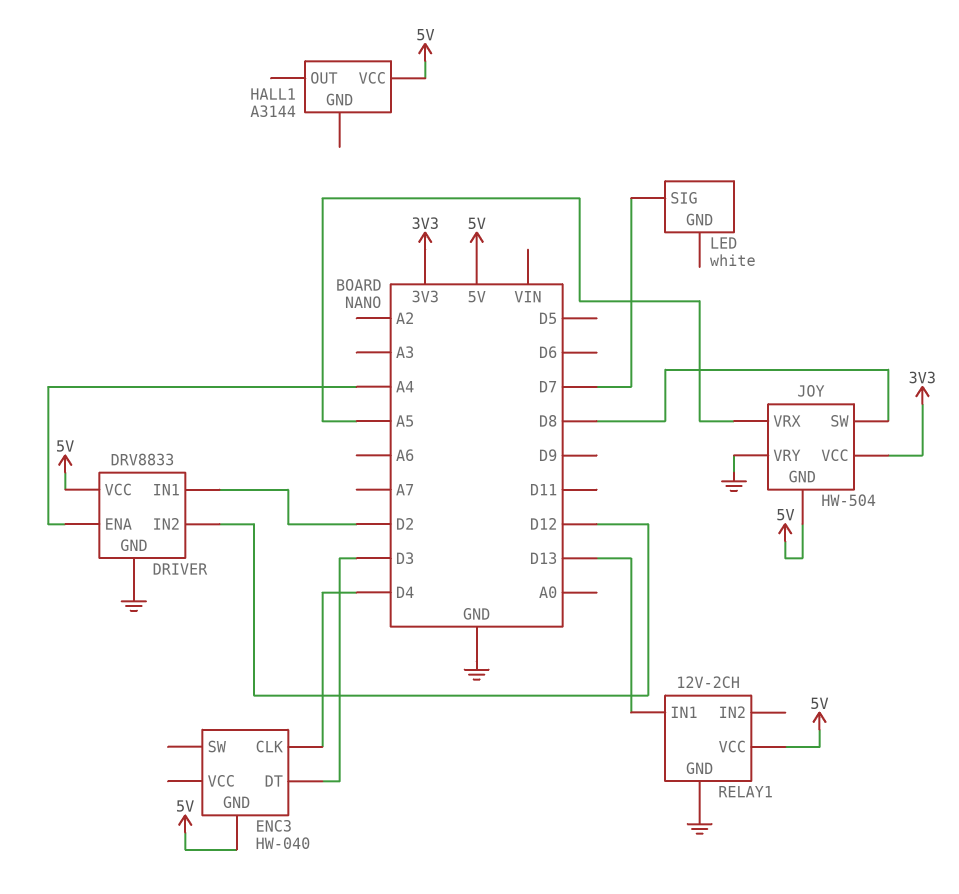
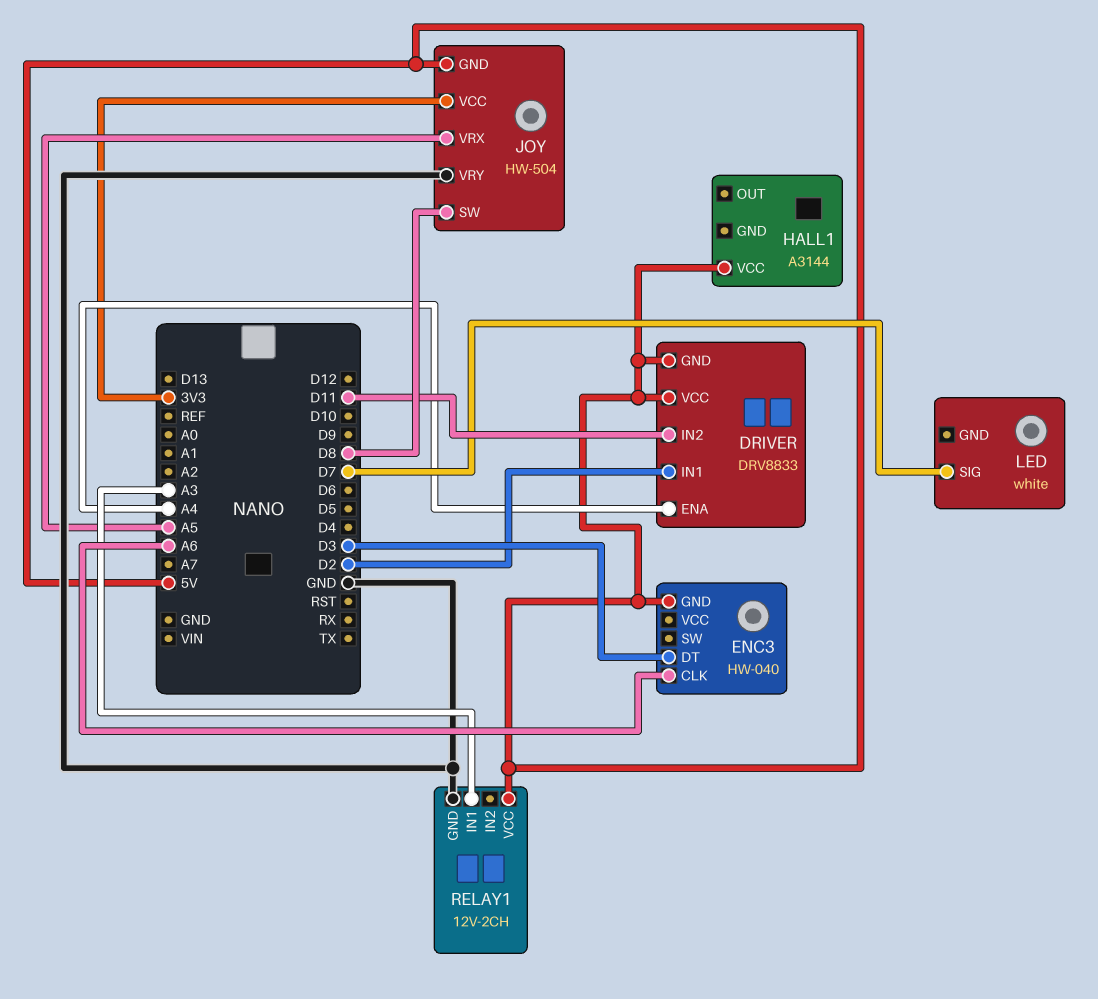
DRIVER pin GND: GND -> 5V
DRIVER pin IN2: D12 -> D11
ENC3 pin CLK: D4 -> A6
RELAY1 pin IN1: D13 -> A3

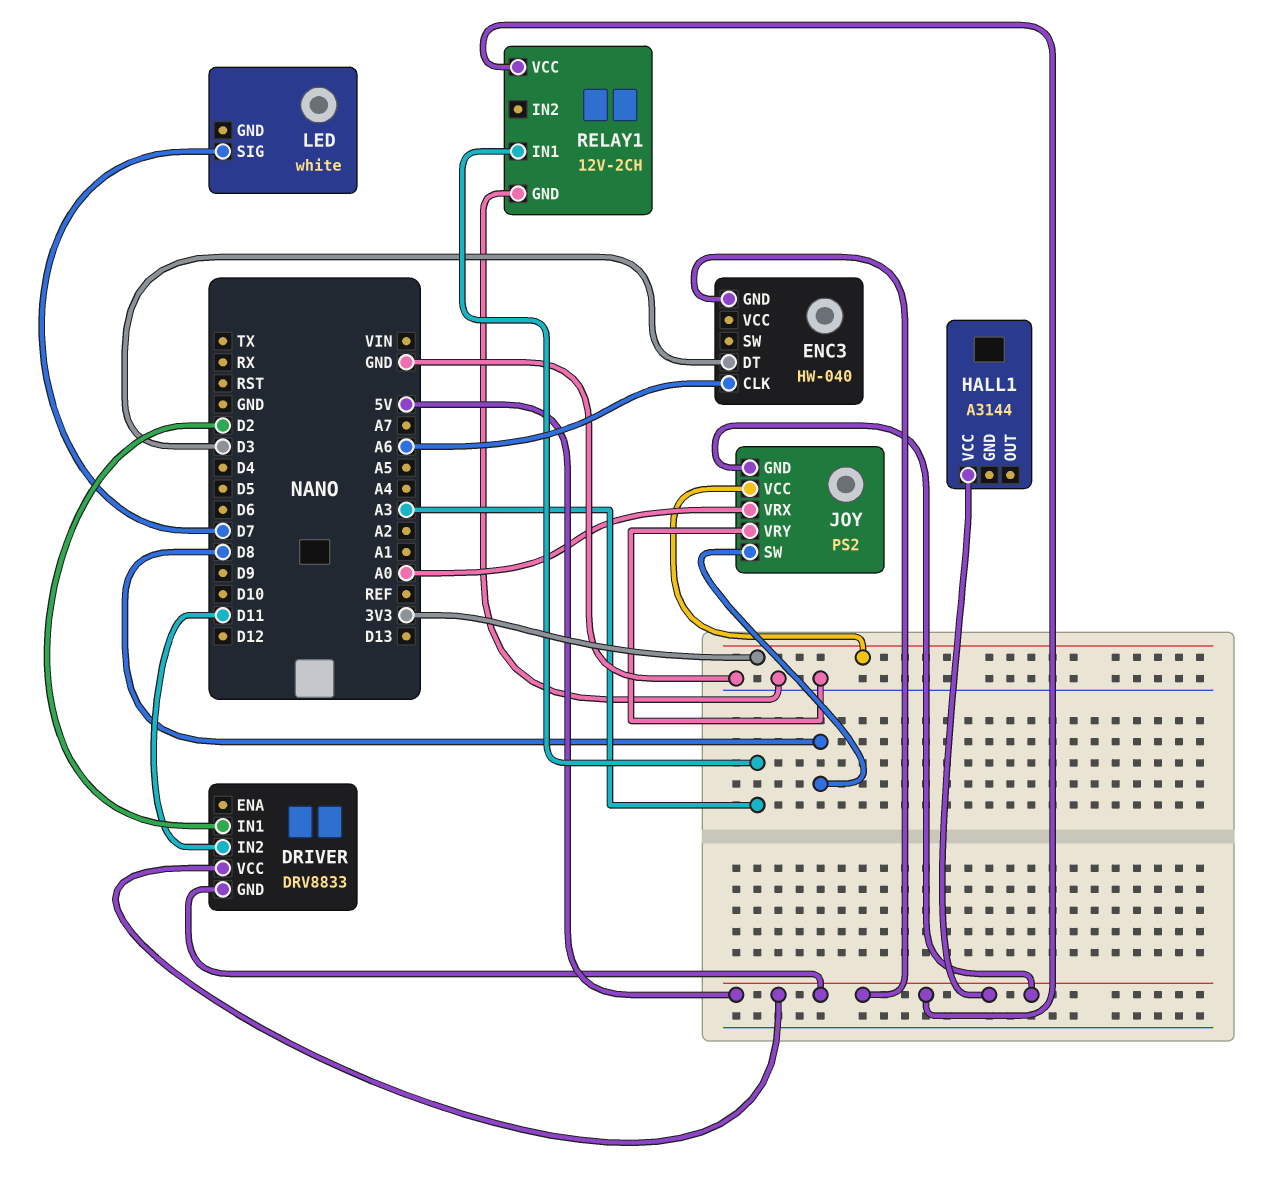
DRIVER pin ENA: A4 -> none
JOY: HW-504 -> PS2
JOY pin VRX: A5 -> A0

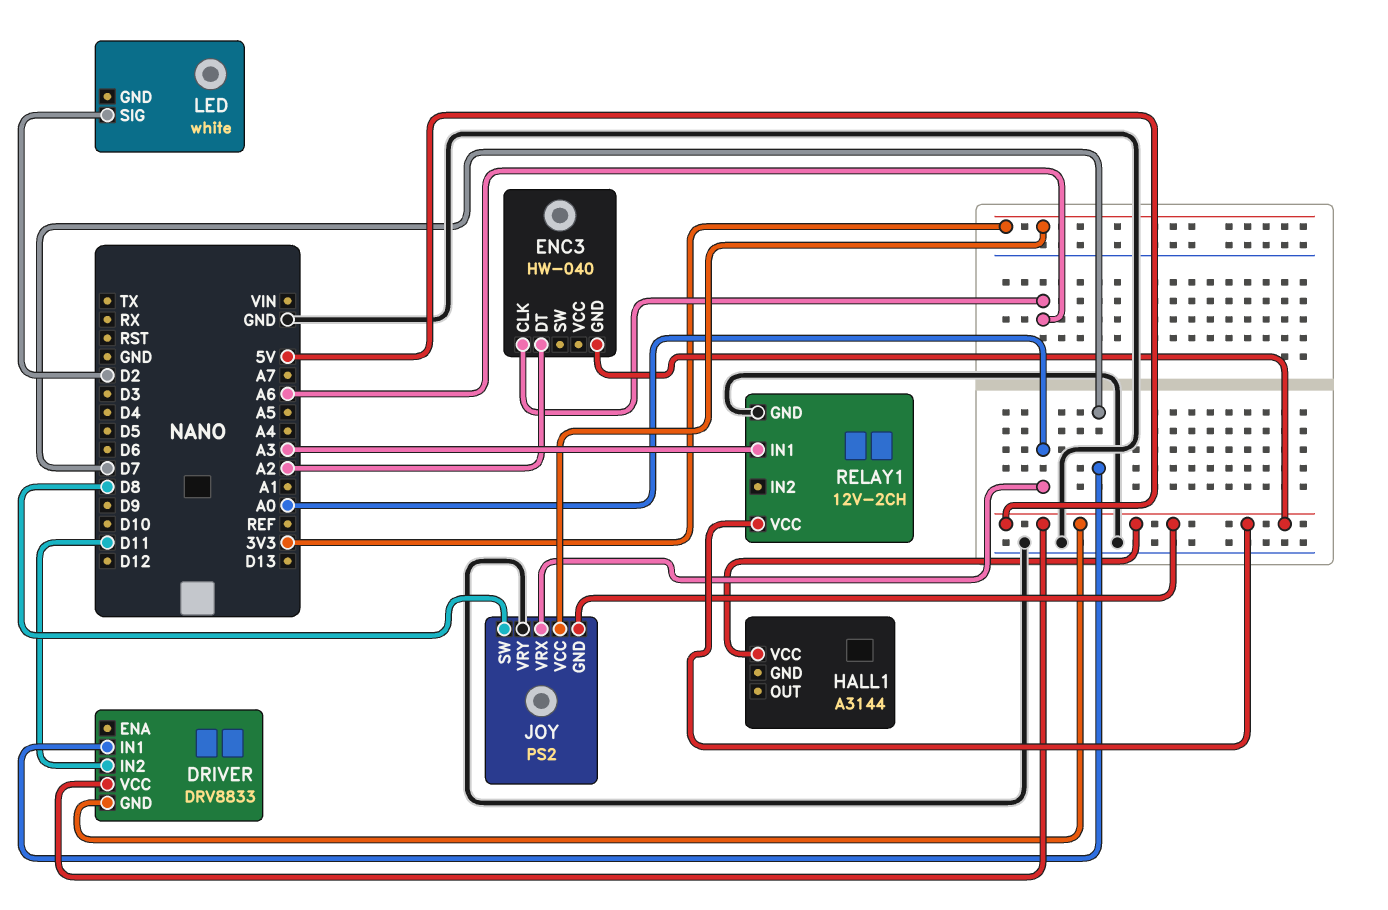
DRIVER pin IN1: D2 -> D7
ENC3 pin DT: D3 -> A2
LED pin SIG: D7 -> D2

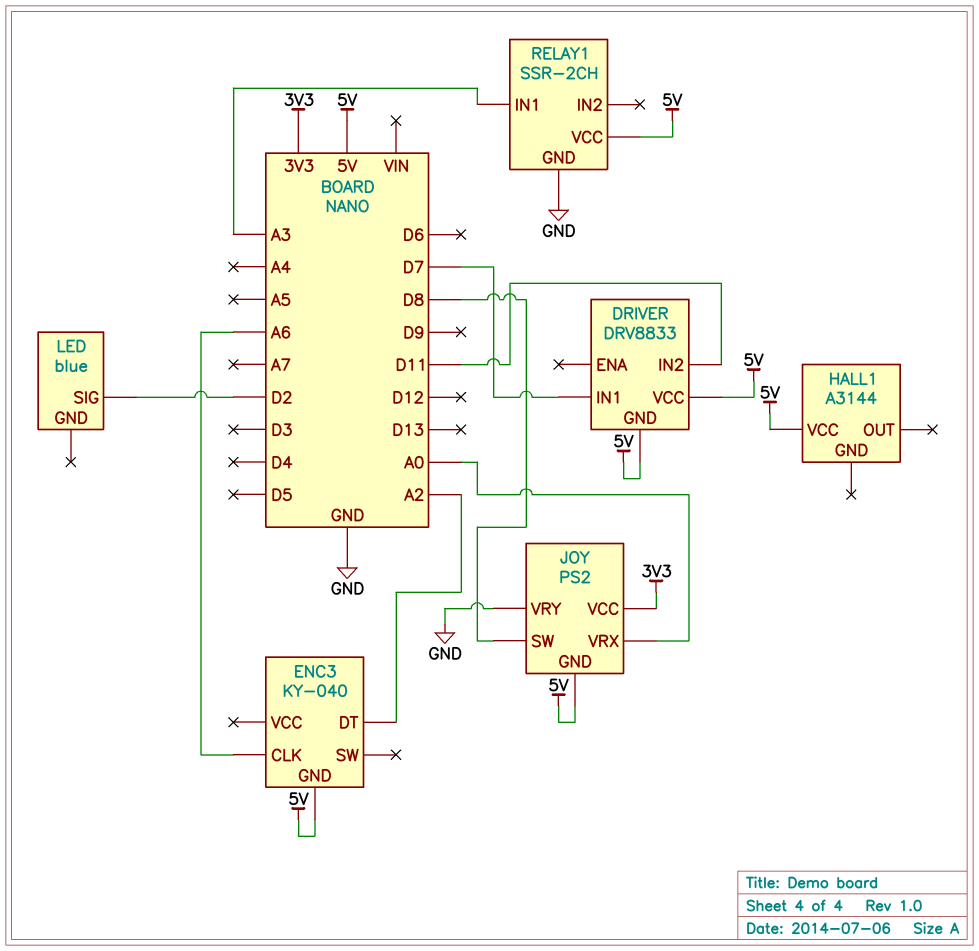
ENC3: HW-040 -> KY-040
LED: white -> blue
RELAY1: 12V-2CH -> SSR-2CH

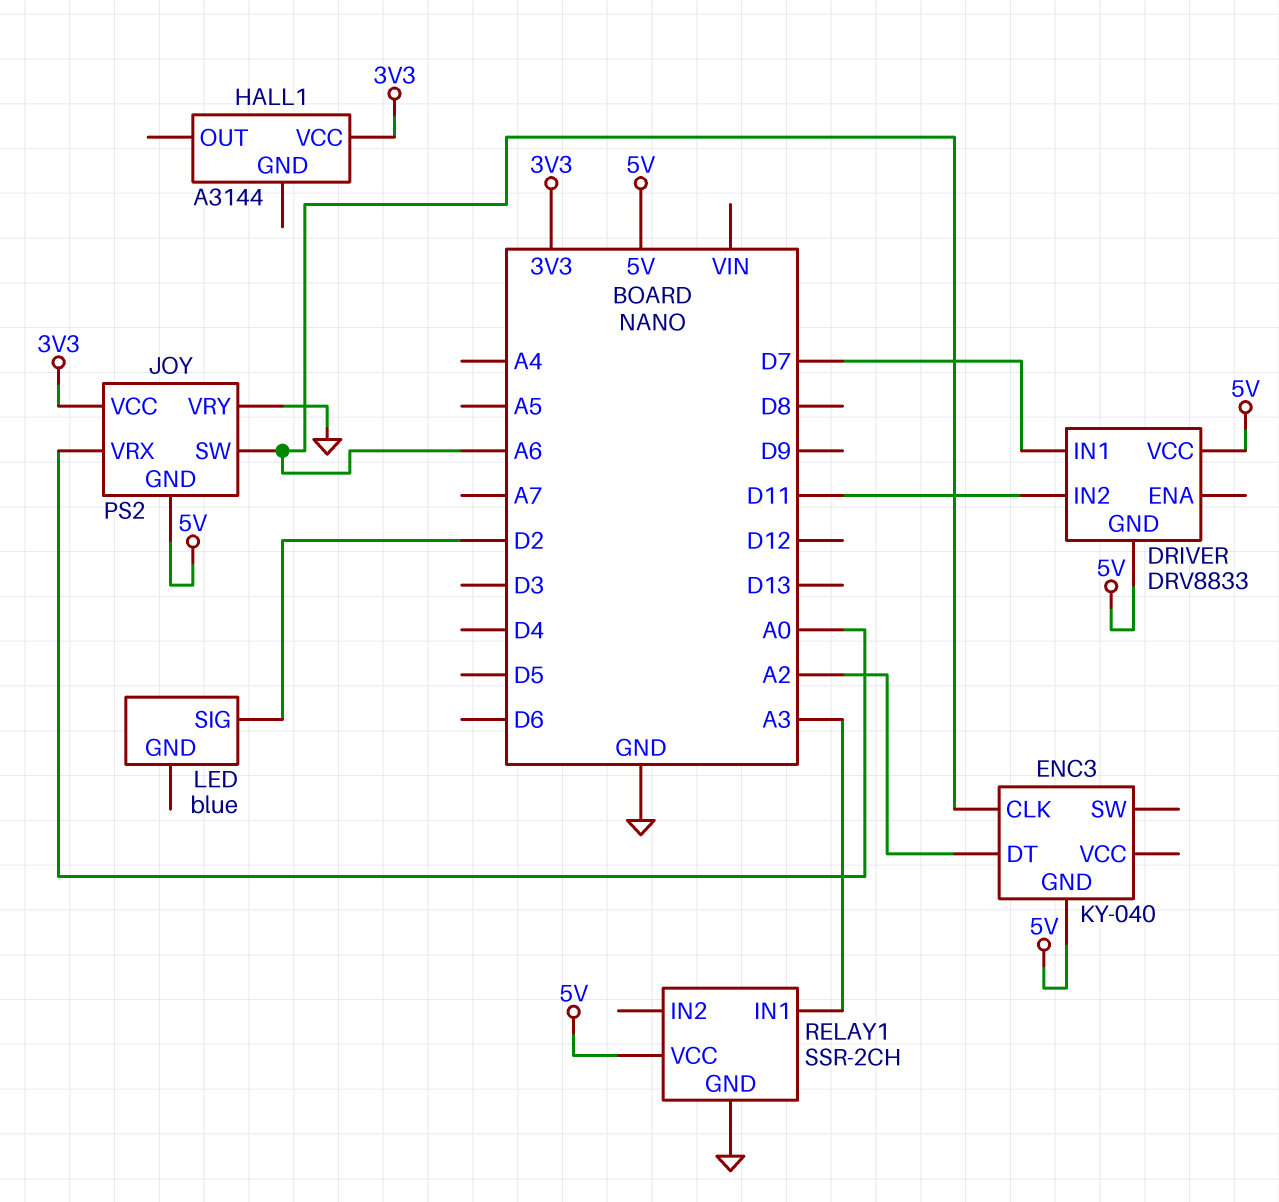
HALL1 pin VCC: 5V -> 3V3
JOY pin SW: D8 -> A6

